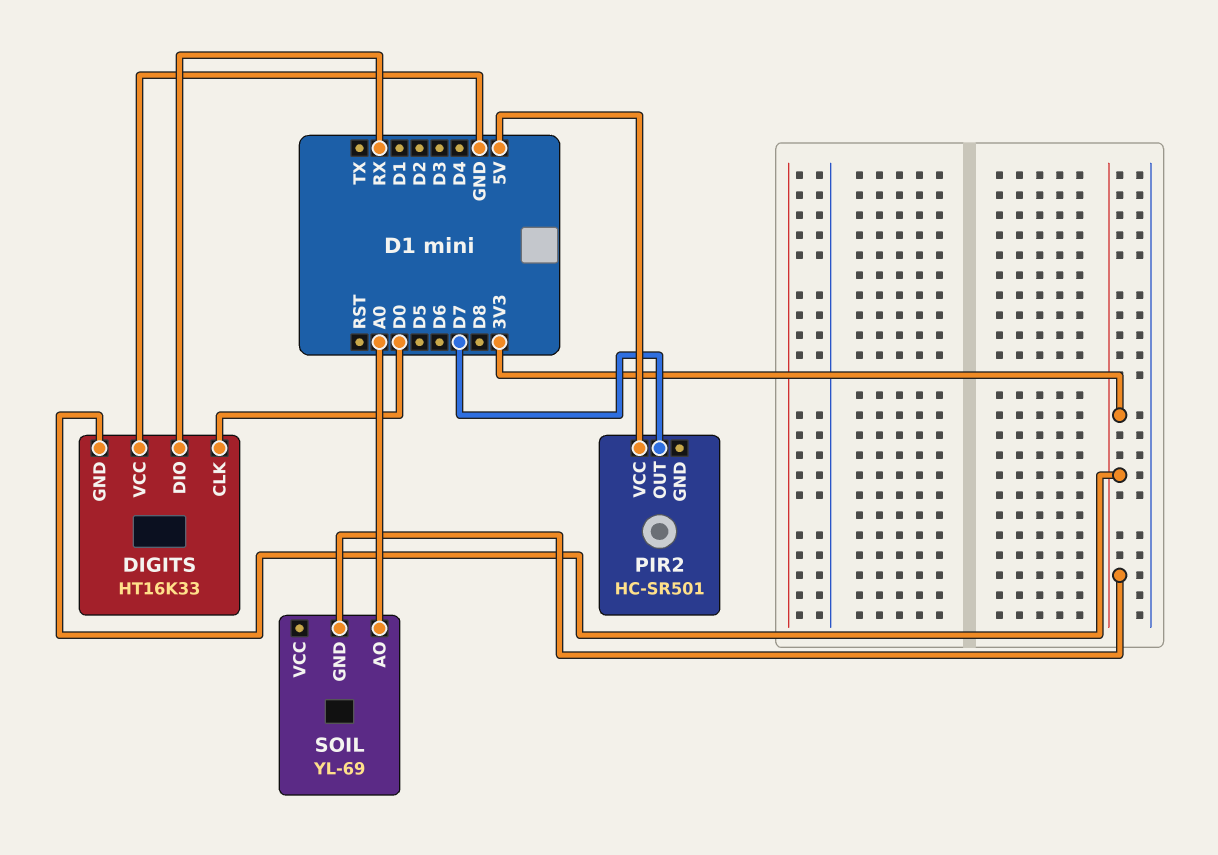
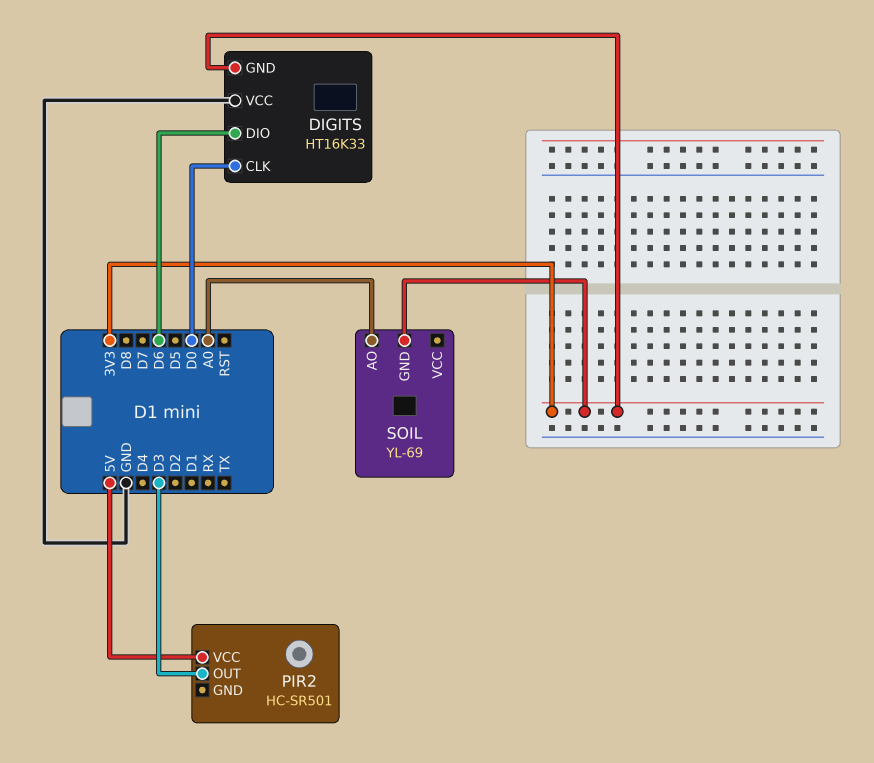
DIGITS pin DIO: RX -> D6
PIR2 pin OUT: D7 -> D3

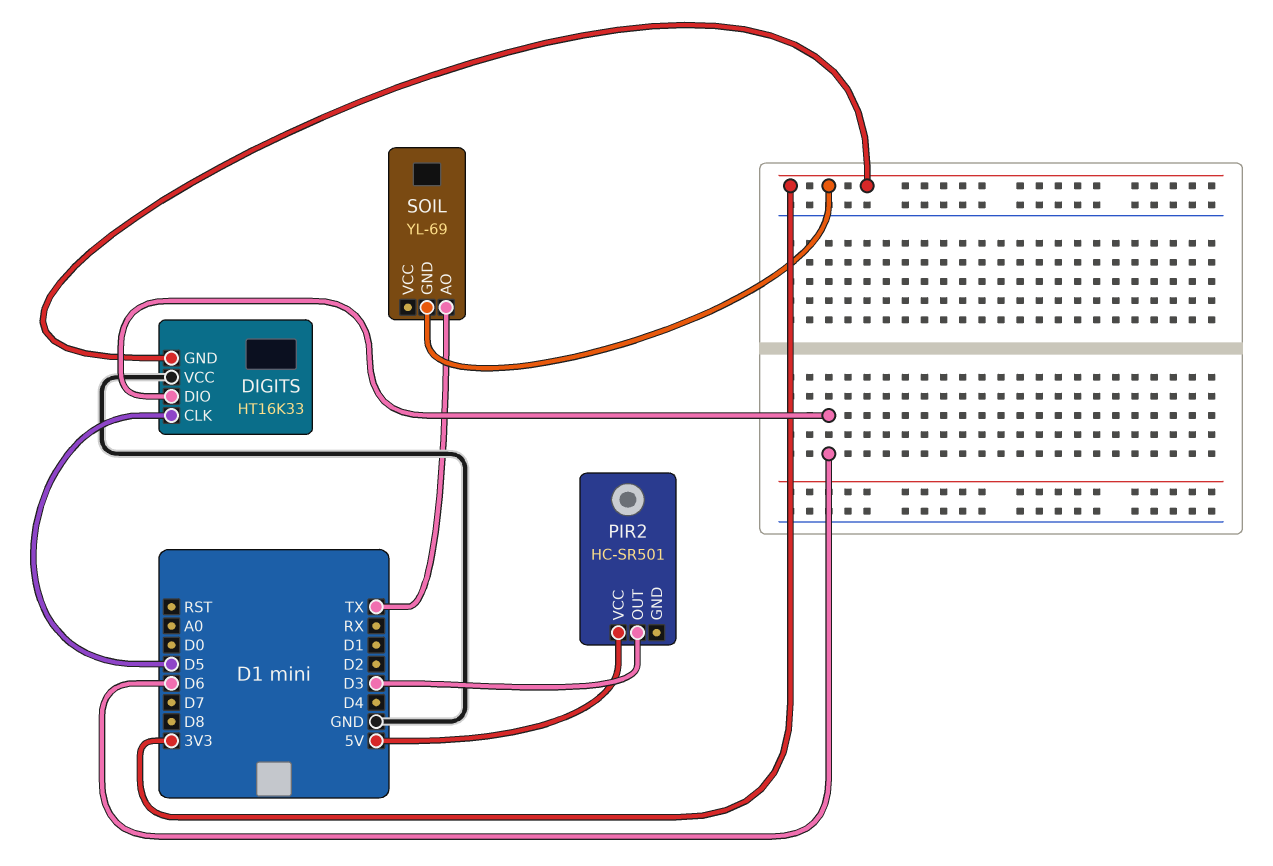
DIGITS pin CLK: D0 -> D5
SOIL pin AO: A0 -> TX

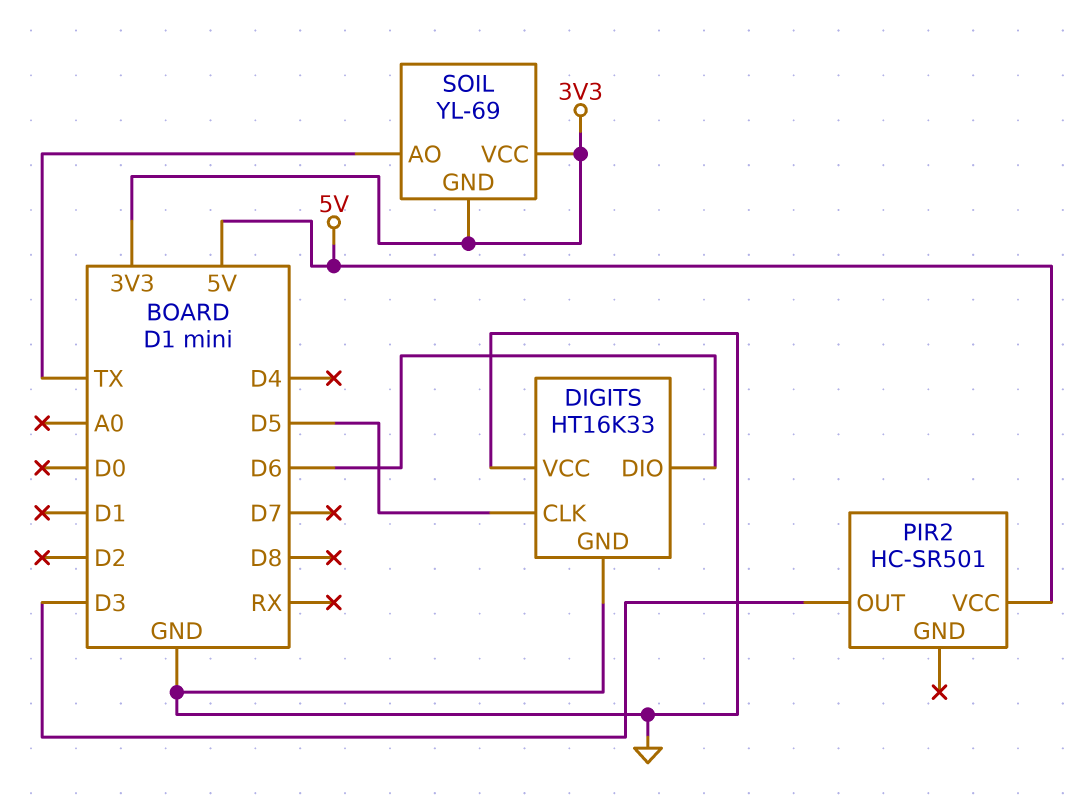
DIGITS pin GND: 3V3 -> GND
SOIL pin VCC: none -> 3V3

